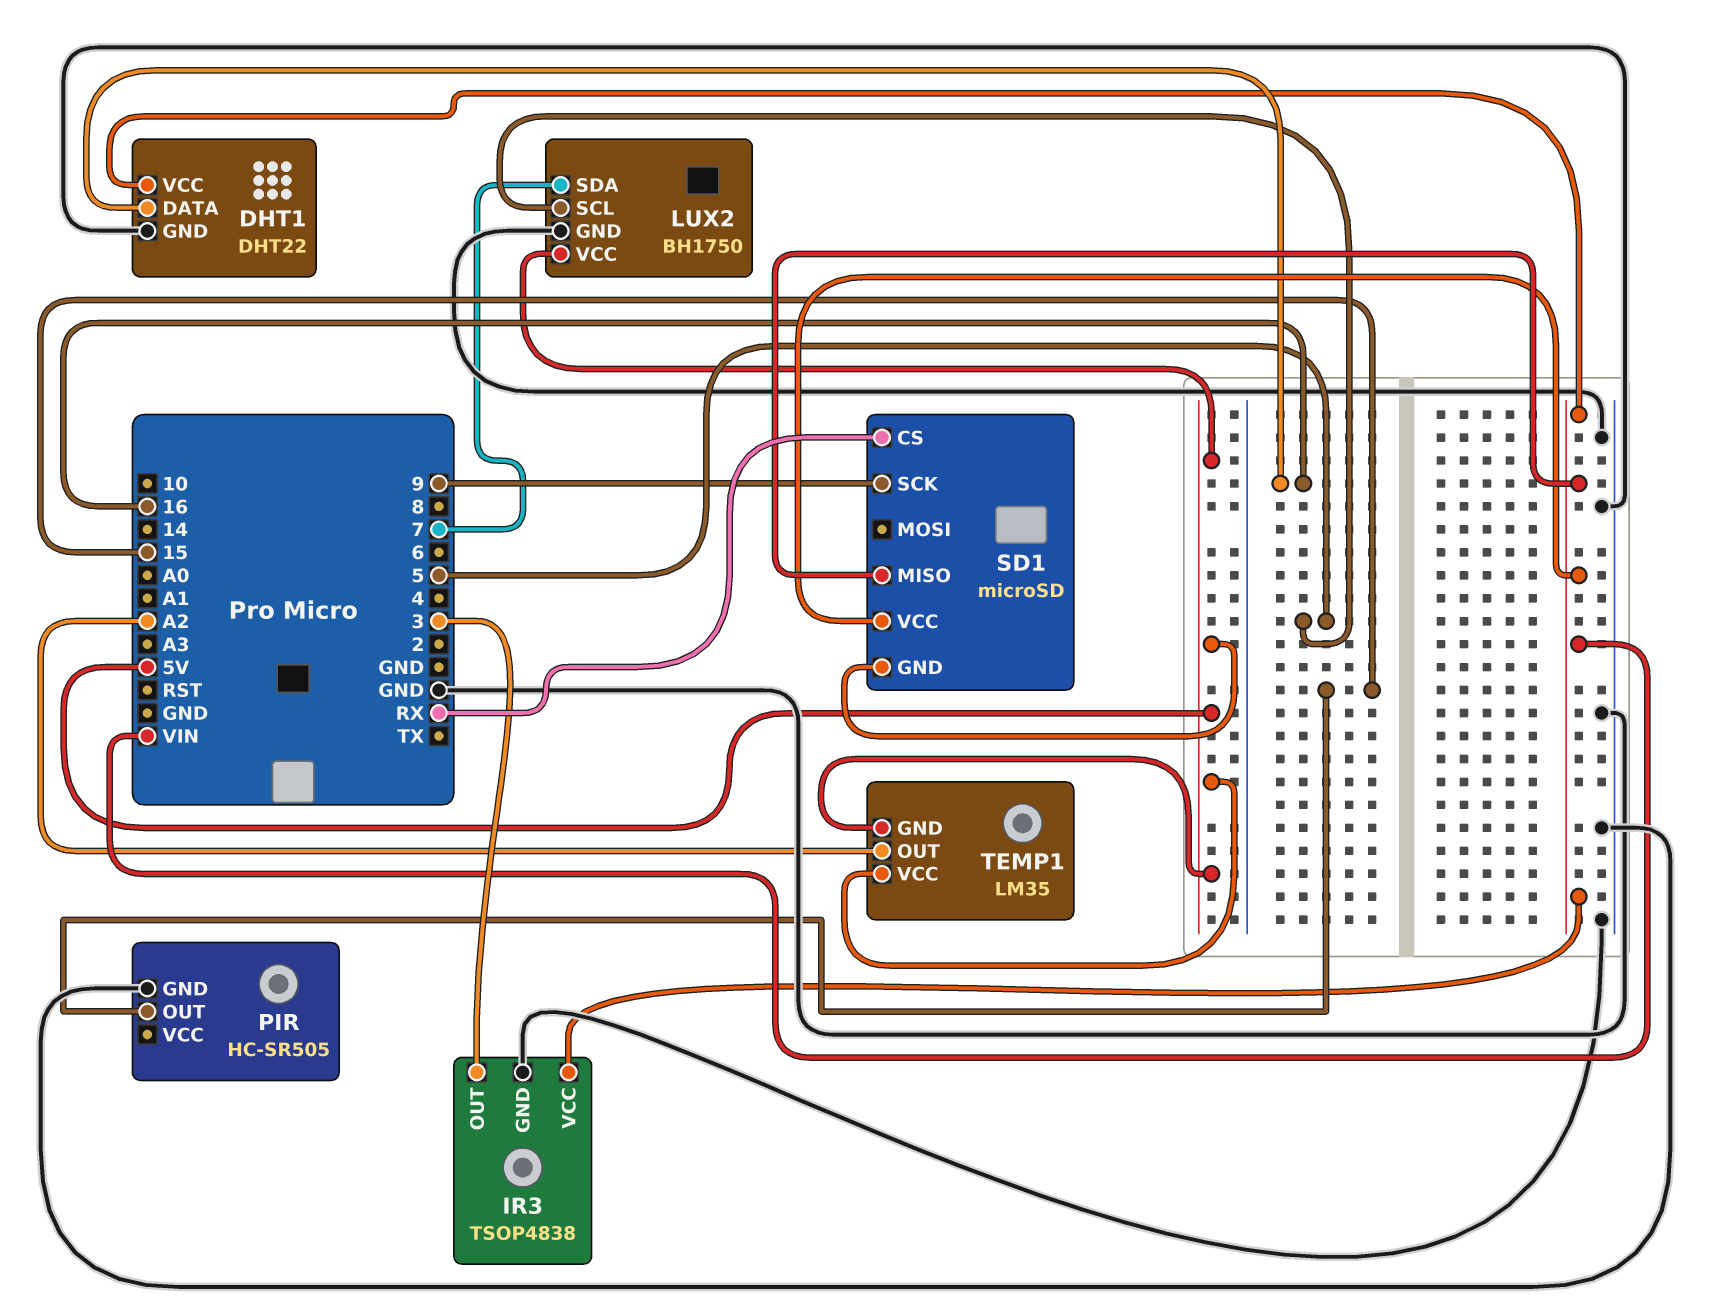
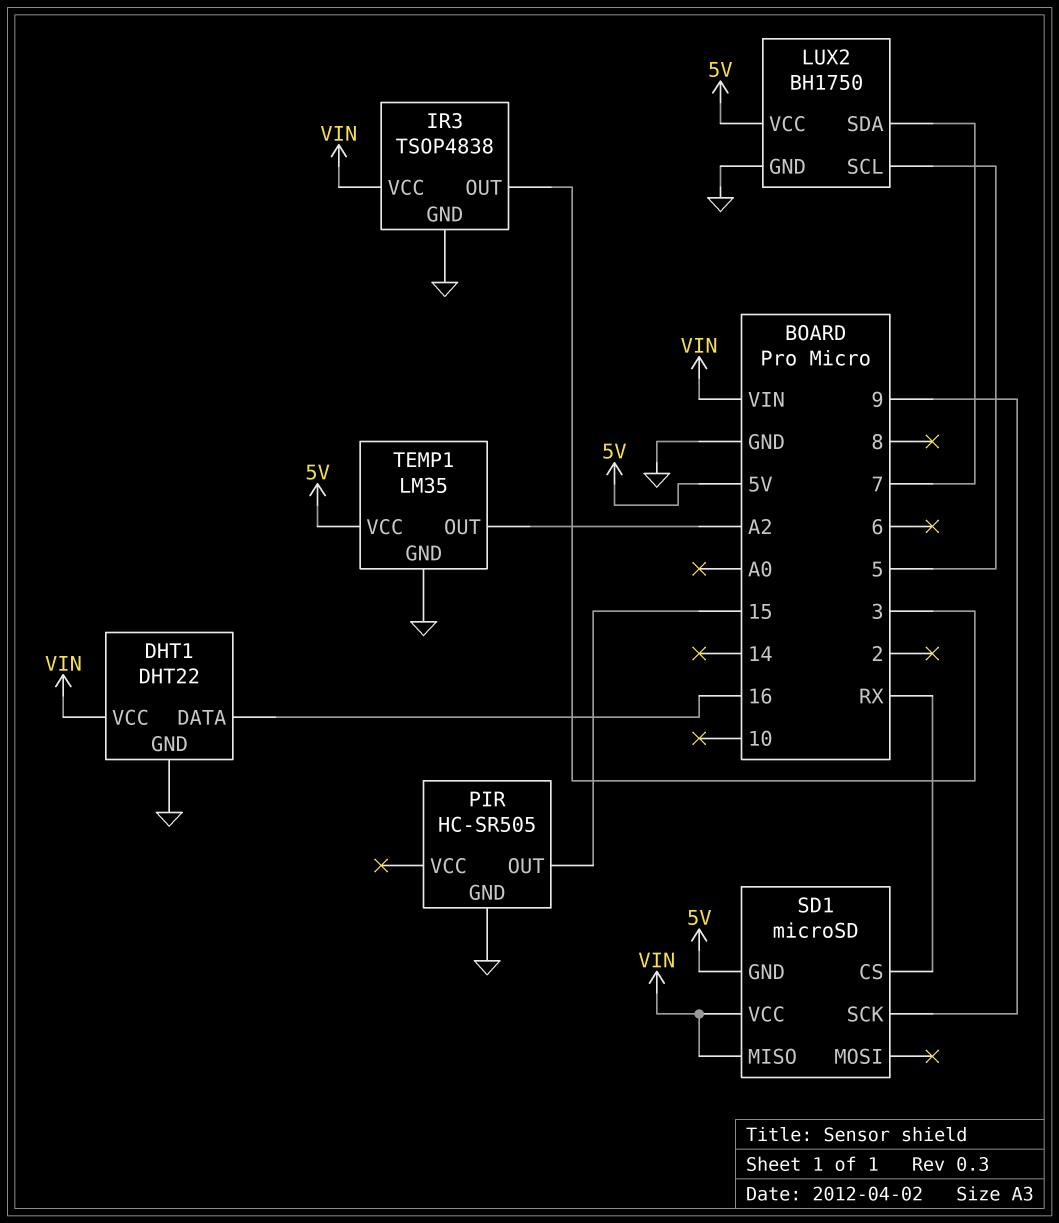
TEMP1 pin GND: 5V -> GND

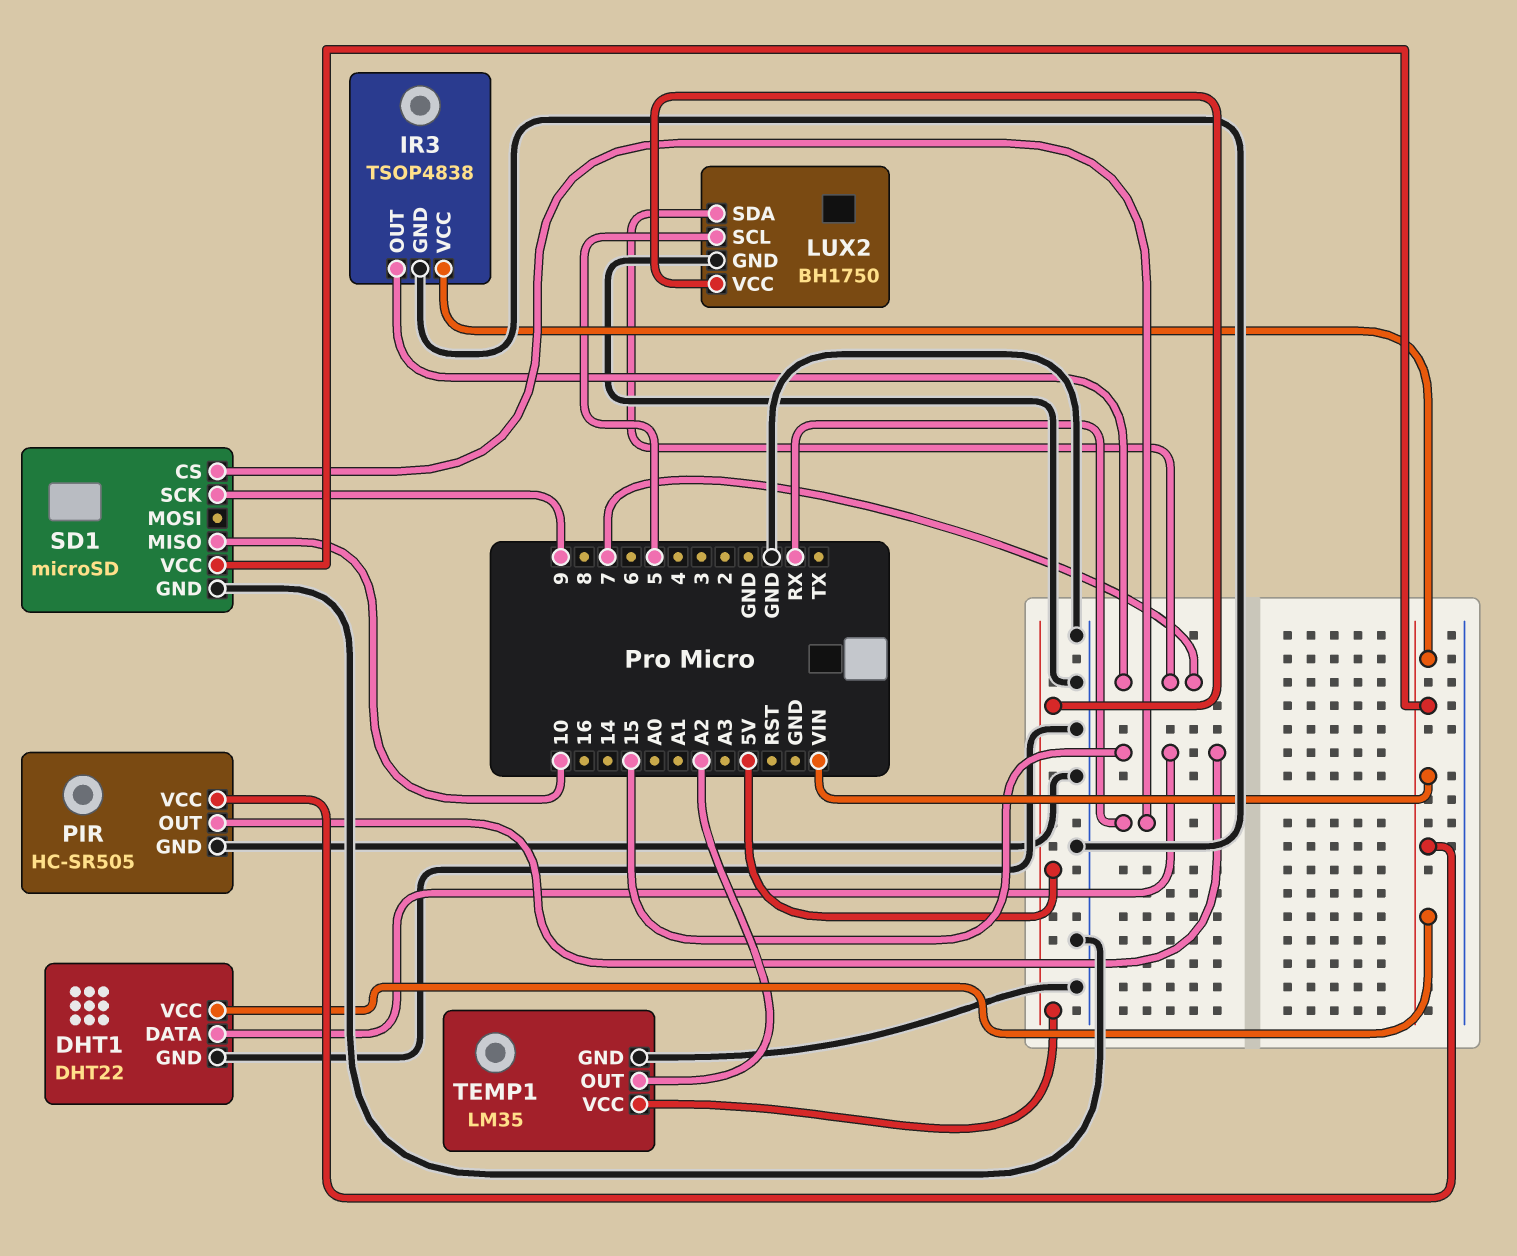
DHT1 pin DATA: 16 -> 15
IR3 pin OUT: 3 -> 7
PIR pin VCC: none -> VIN
SD1 pin GND: 5V -> GND
SD1 pin MISO: VIN -> 10

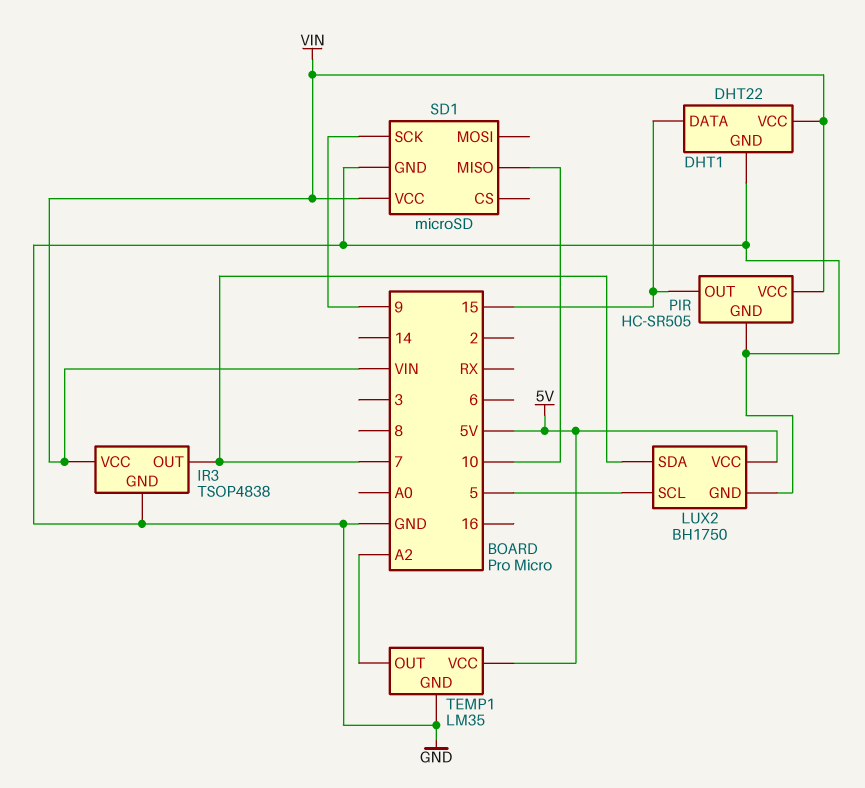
SD1 pin CS: RX -> none

